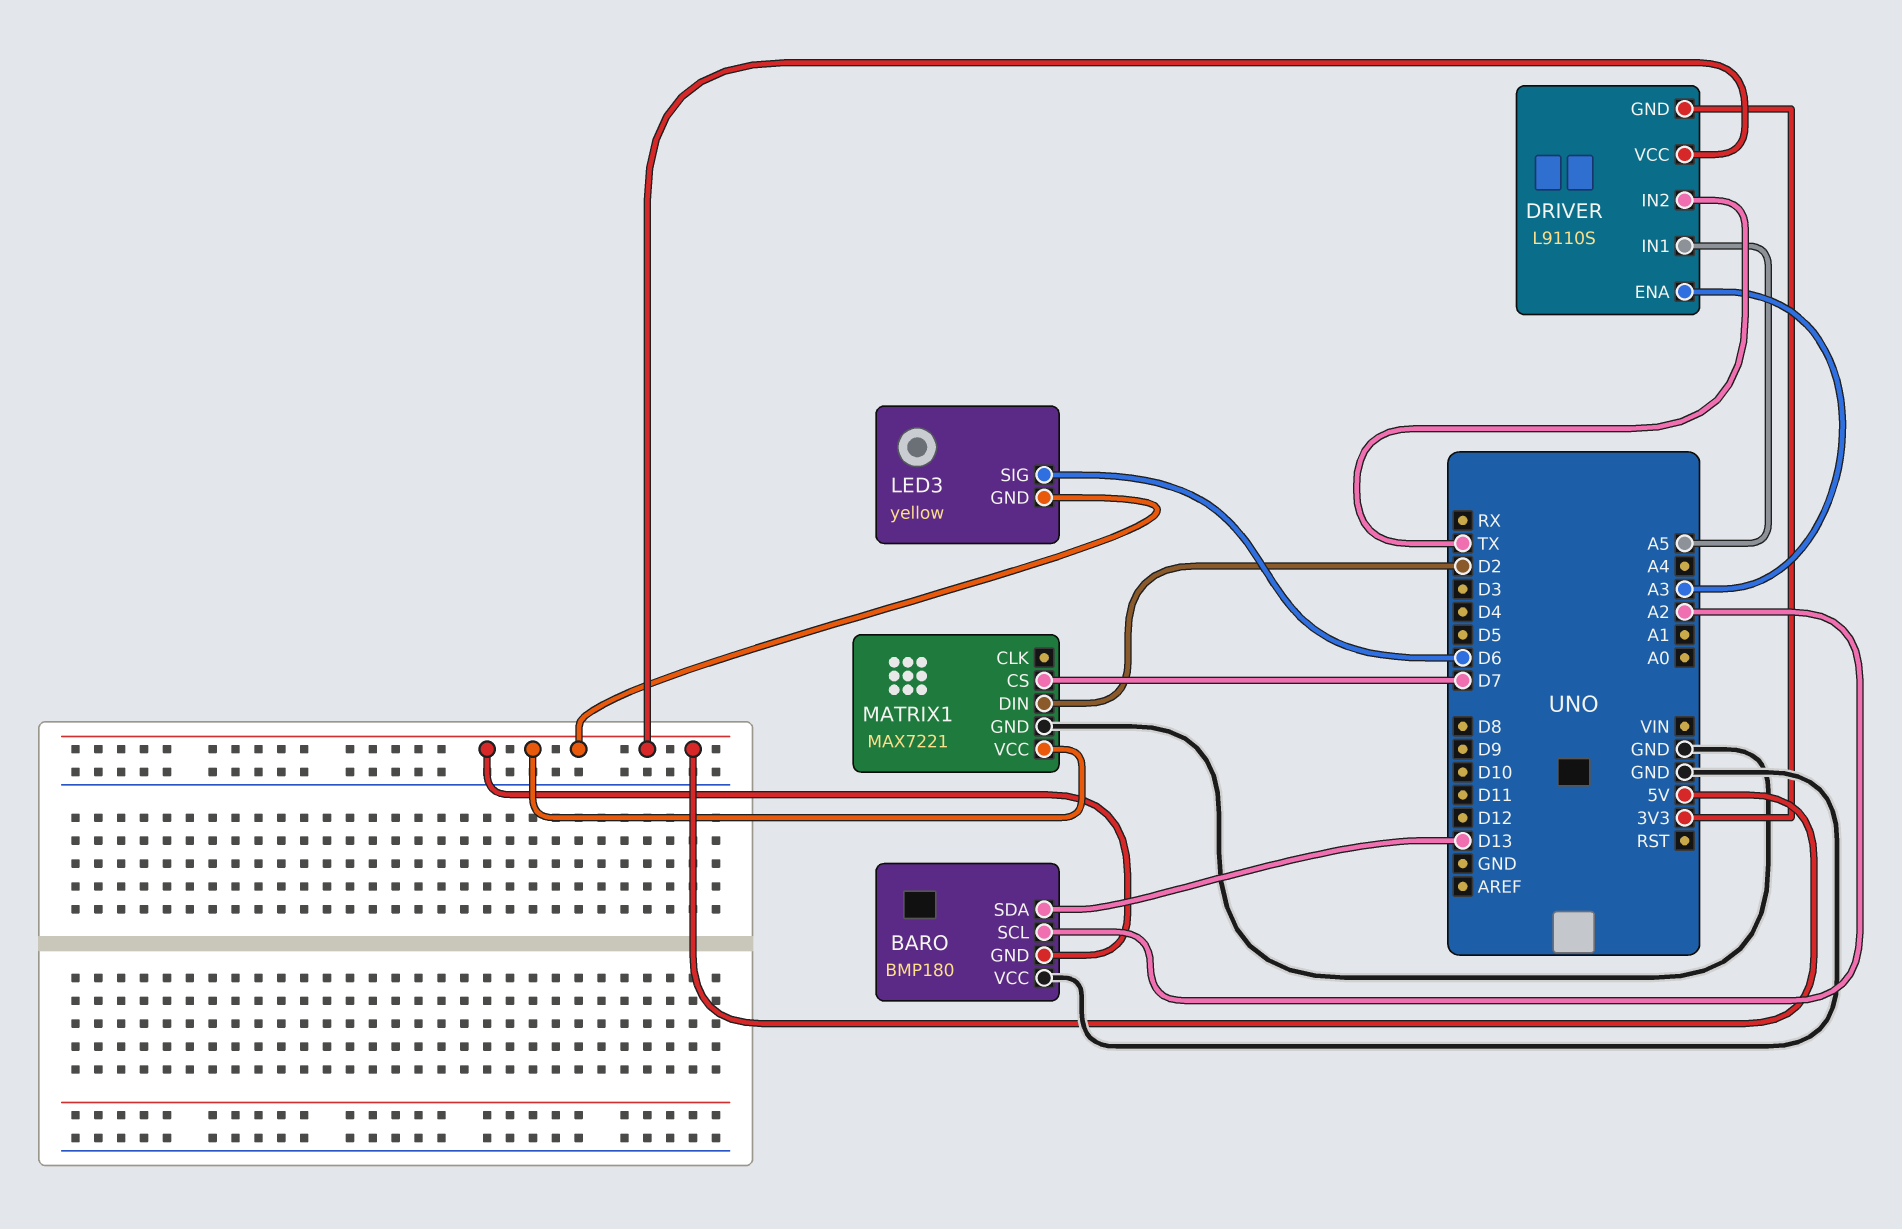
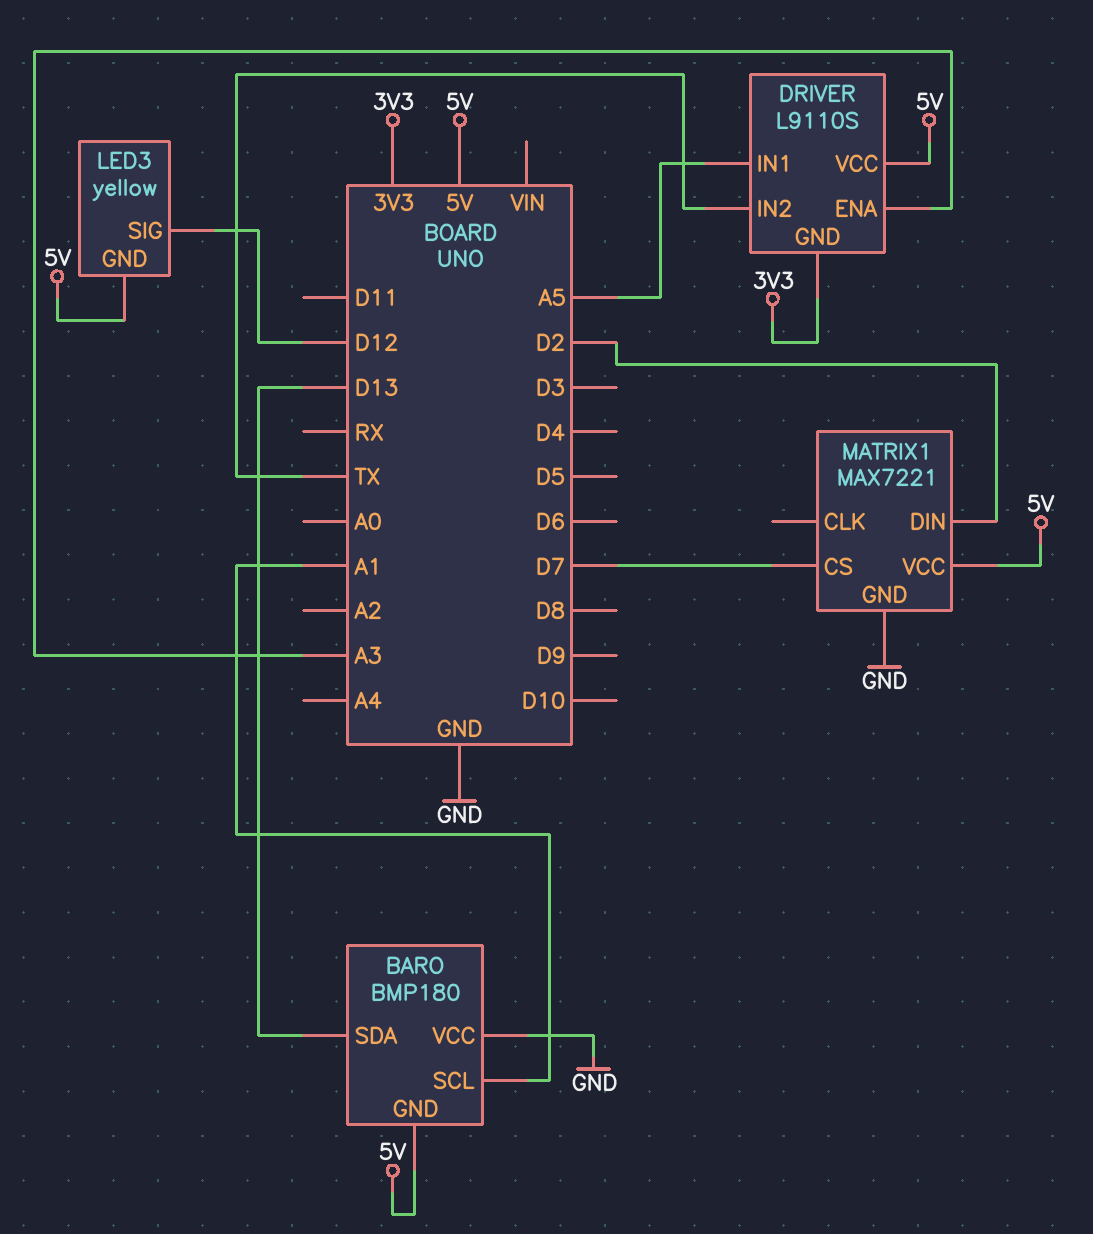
BARO pin SCL: A2 -> A1
LED3 pin SIG: D6 -> D12

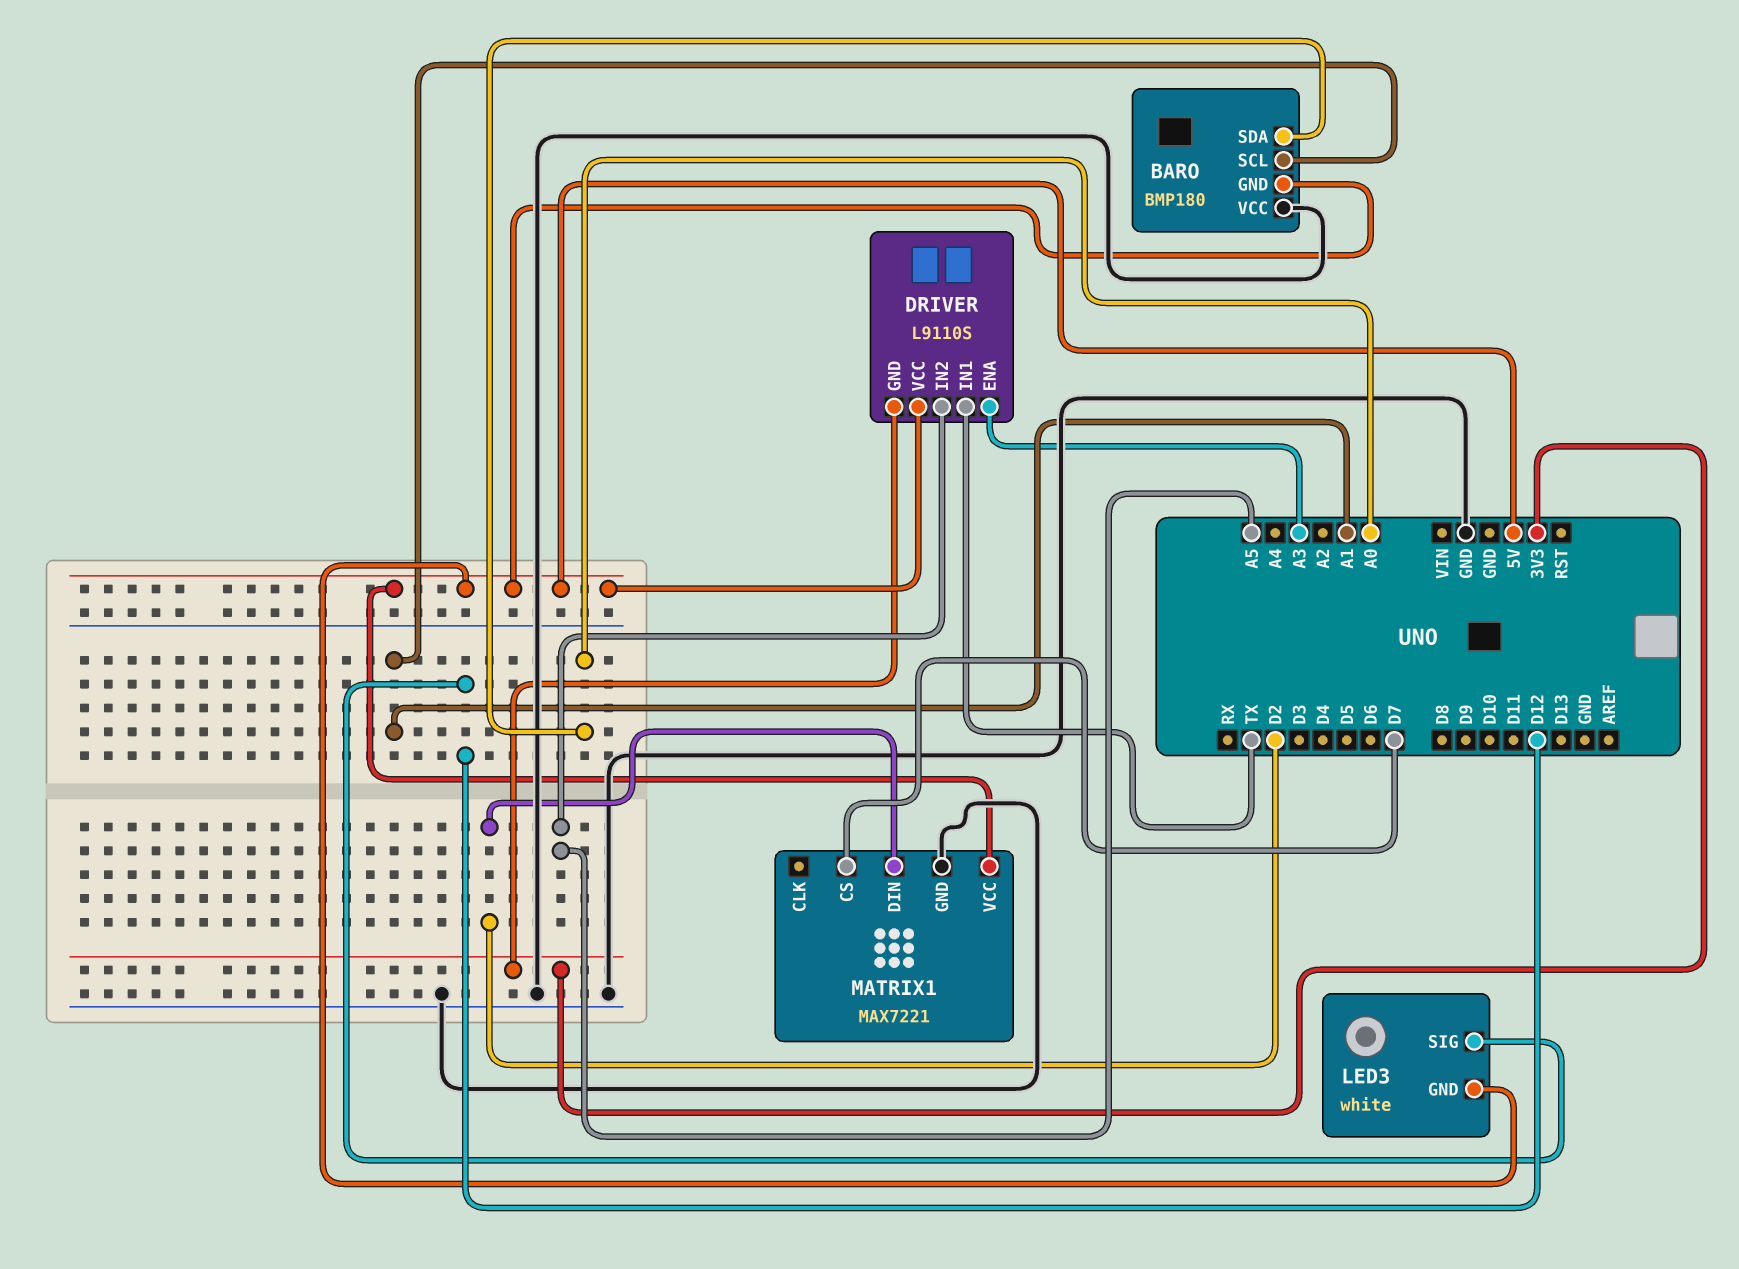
BARO pin SDA: D13 -> A0
DRIVER pin IN1: A5 -> TX
DRIVER pin IN2: TX -> A5
LED3: yellow -> white

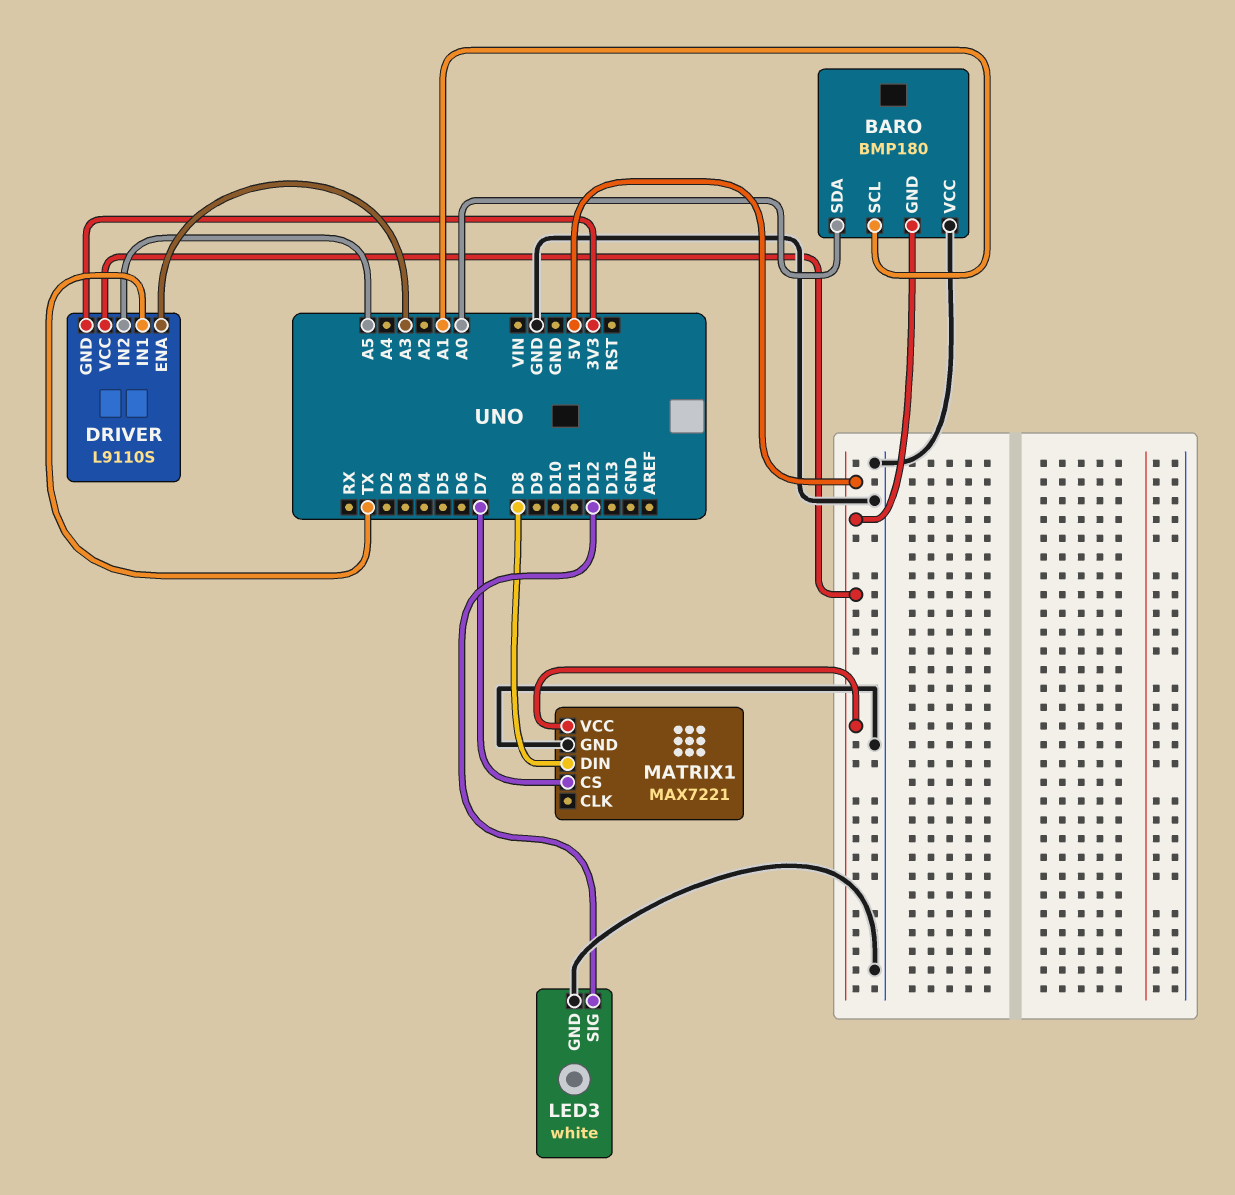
LED3 pin GND: 5V -> GND
MATRIX1 pin DIN: D2 -> D8

